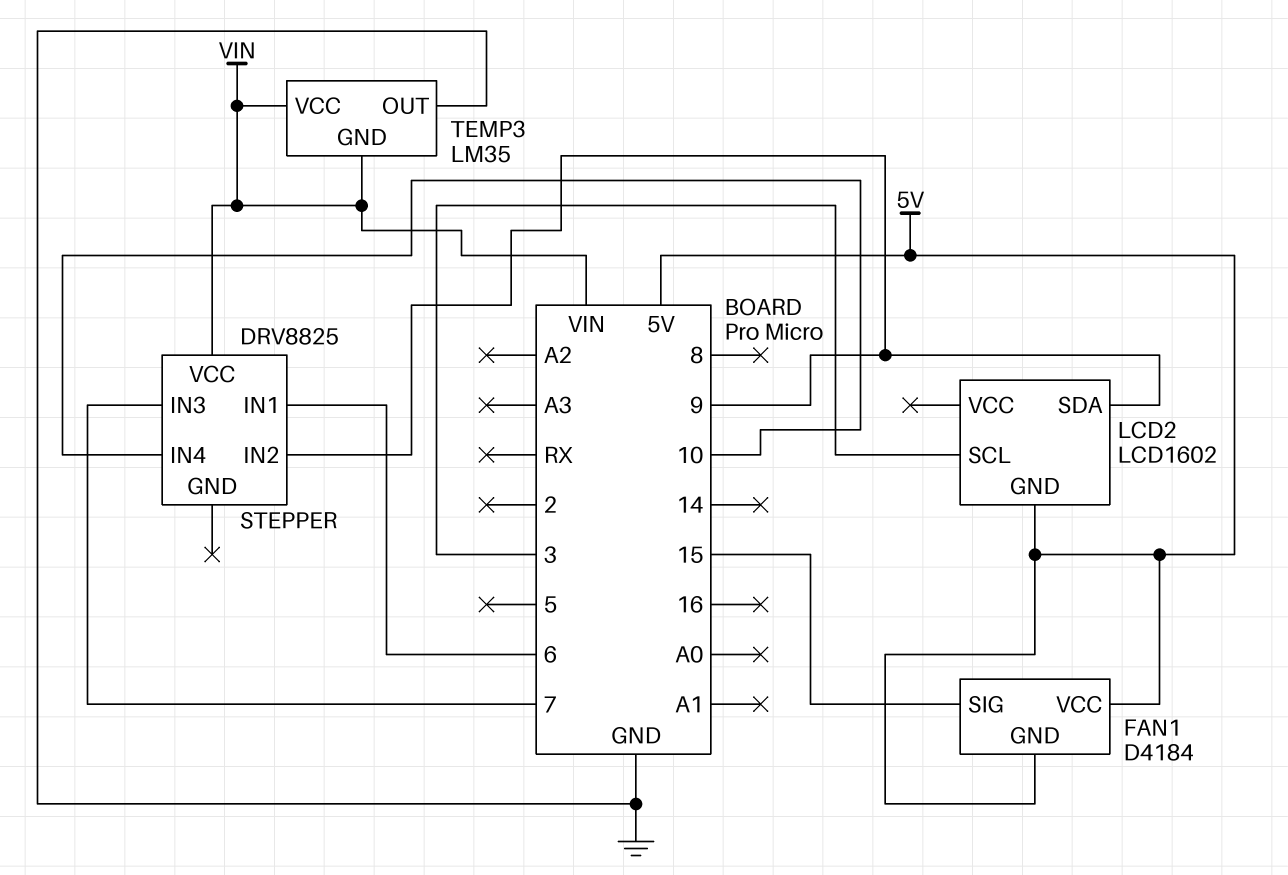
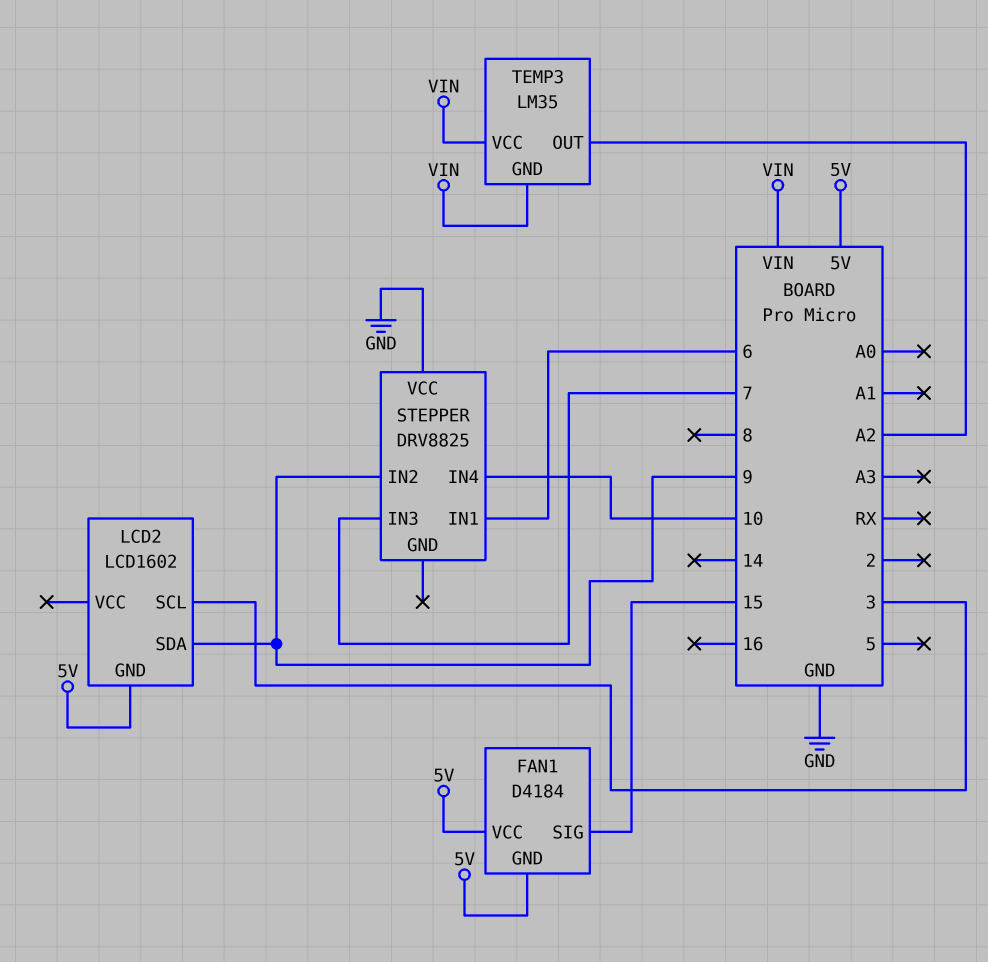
STEPPER pin VCC: VIN -> GND
TEMP3 pin OUT: GND -> A2

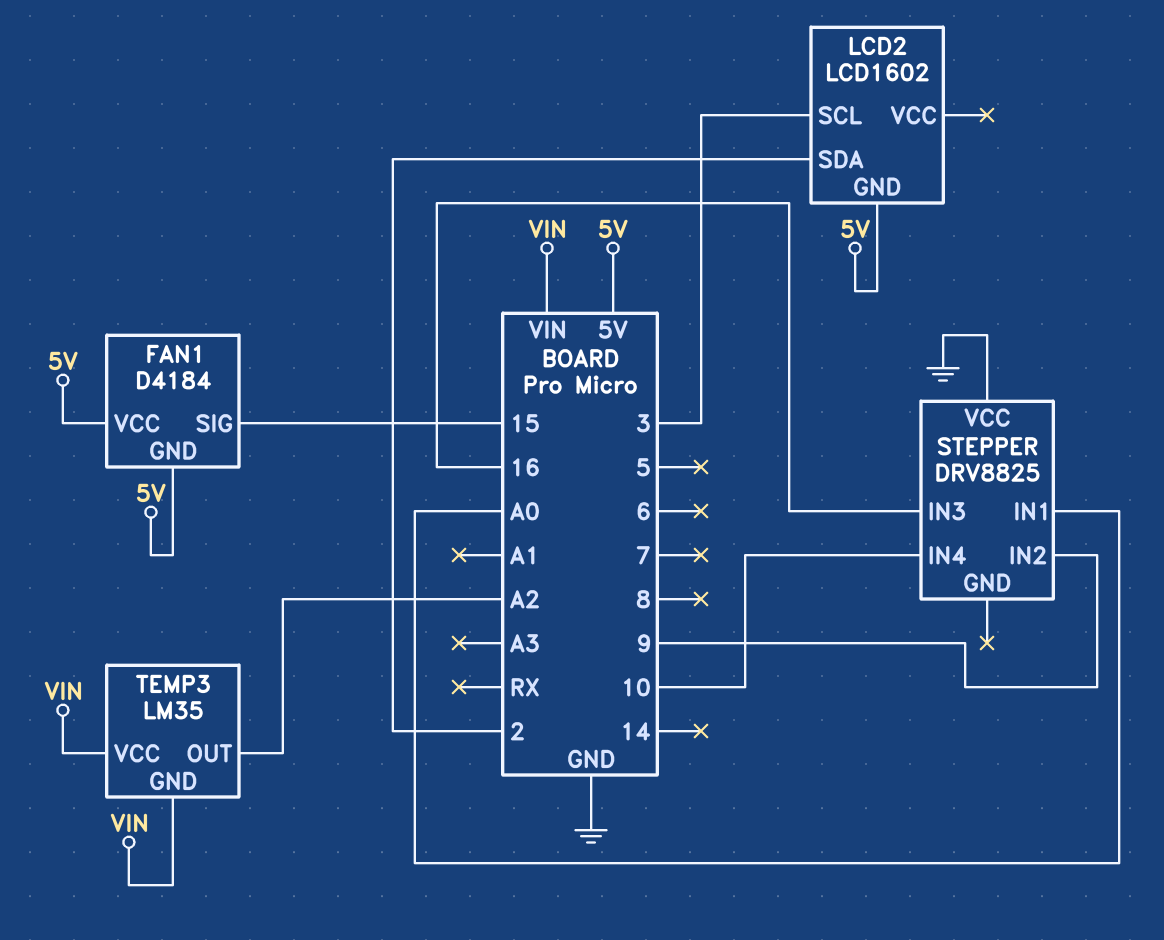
LCD2 pin SDA: 9 -> 2
STEPPER pin IN1: 6 -> A0
STEPPER pin IN3: 7 -> 16

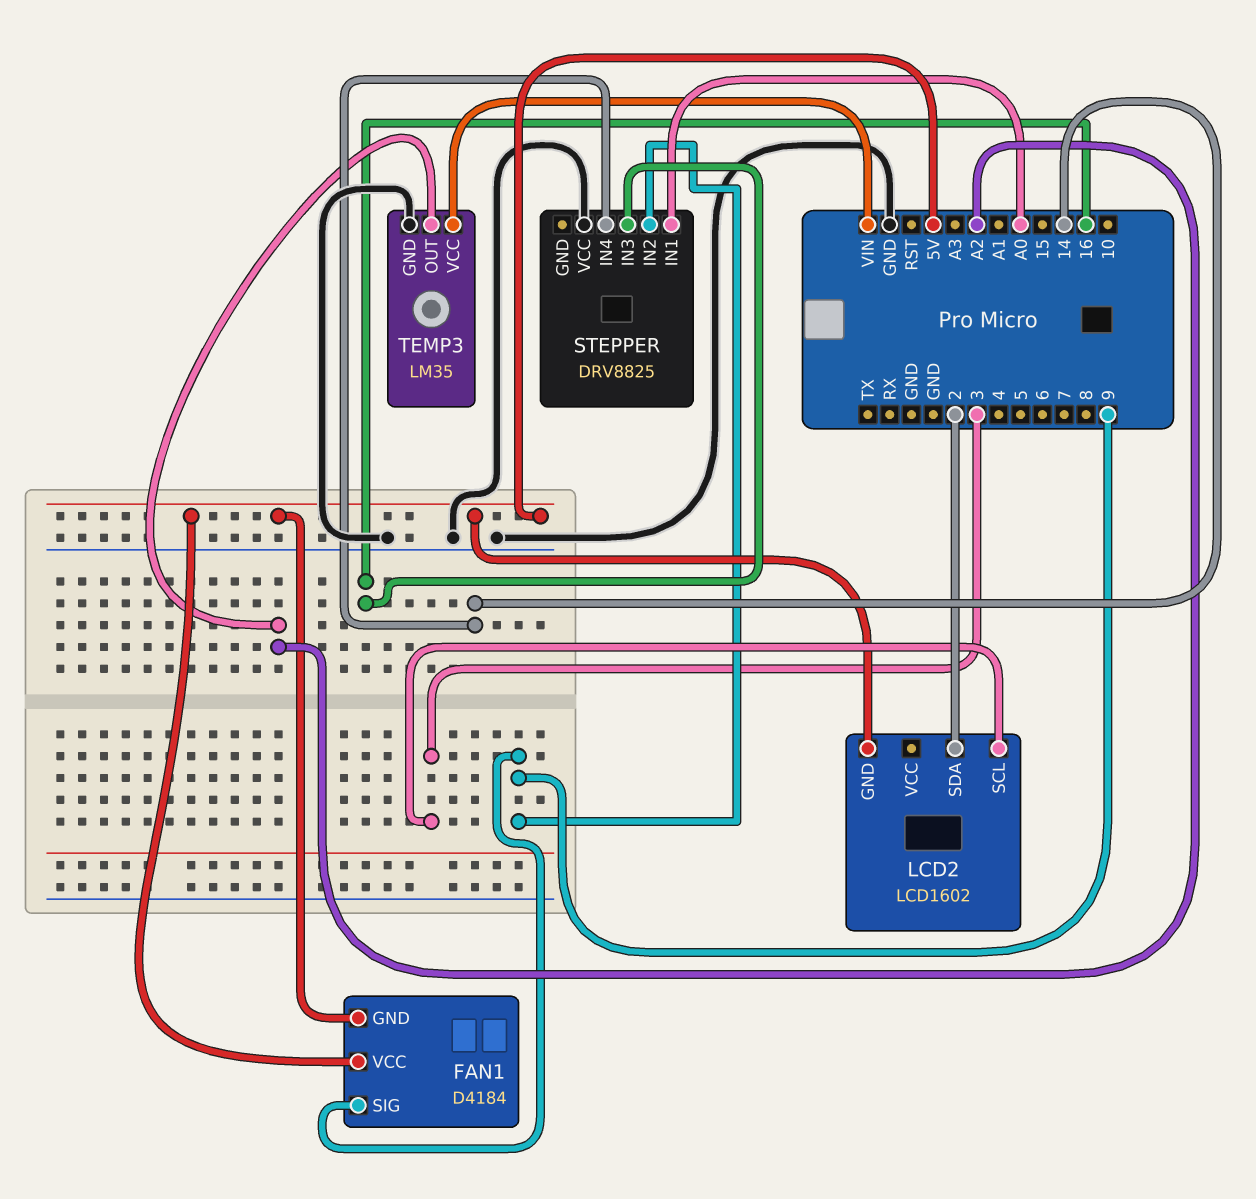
FAN1 pin SIG: 15 -> 9
STEPPER pin IN4: 10 -> 14
TEMP3 pin GND: VIN -> GND

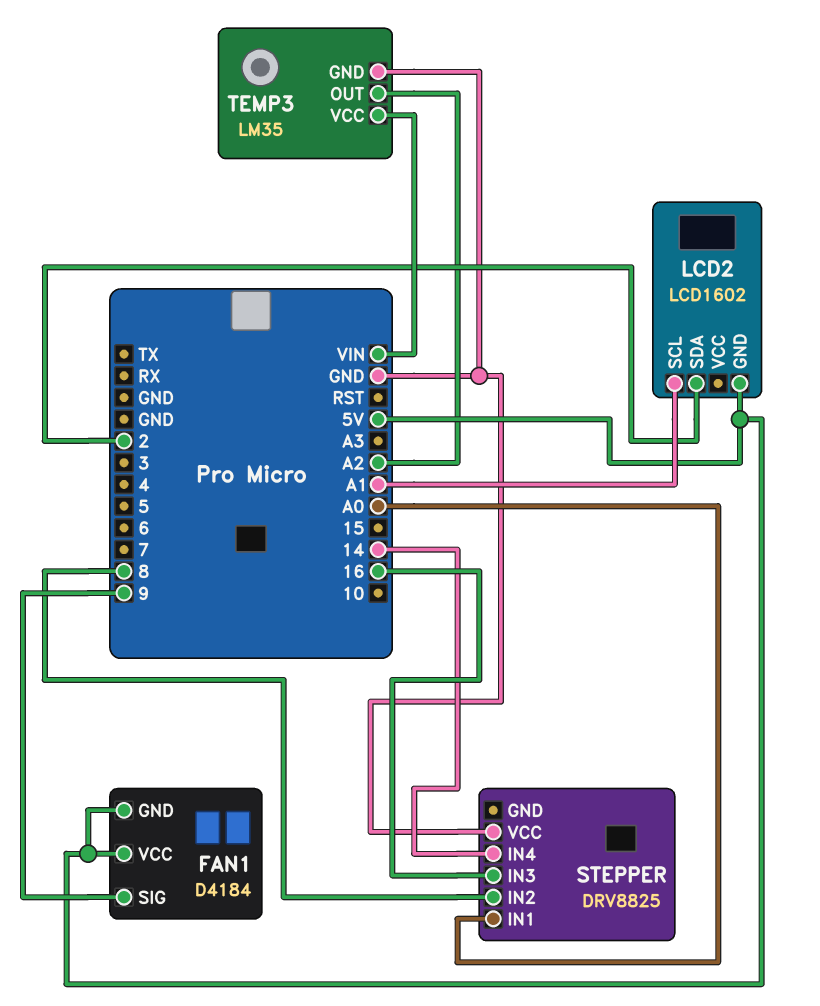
LCD2 pin SCL: 3 -> A1
STEPPER pin IN2: 9 -> 8

